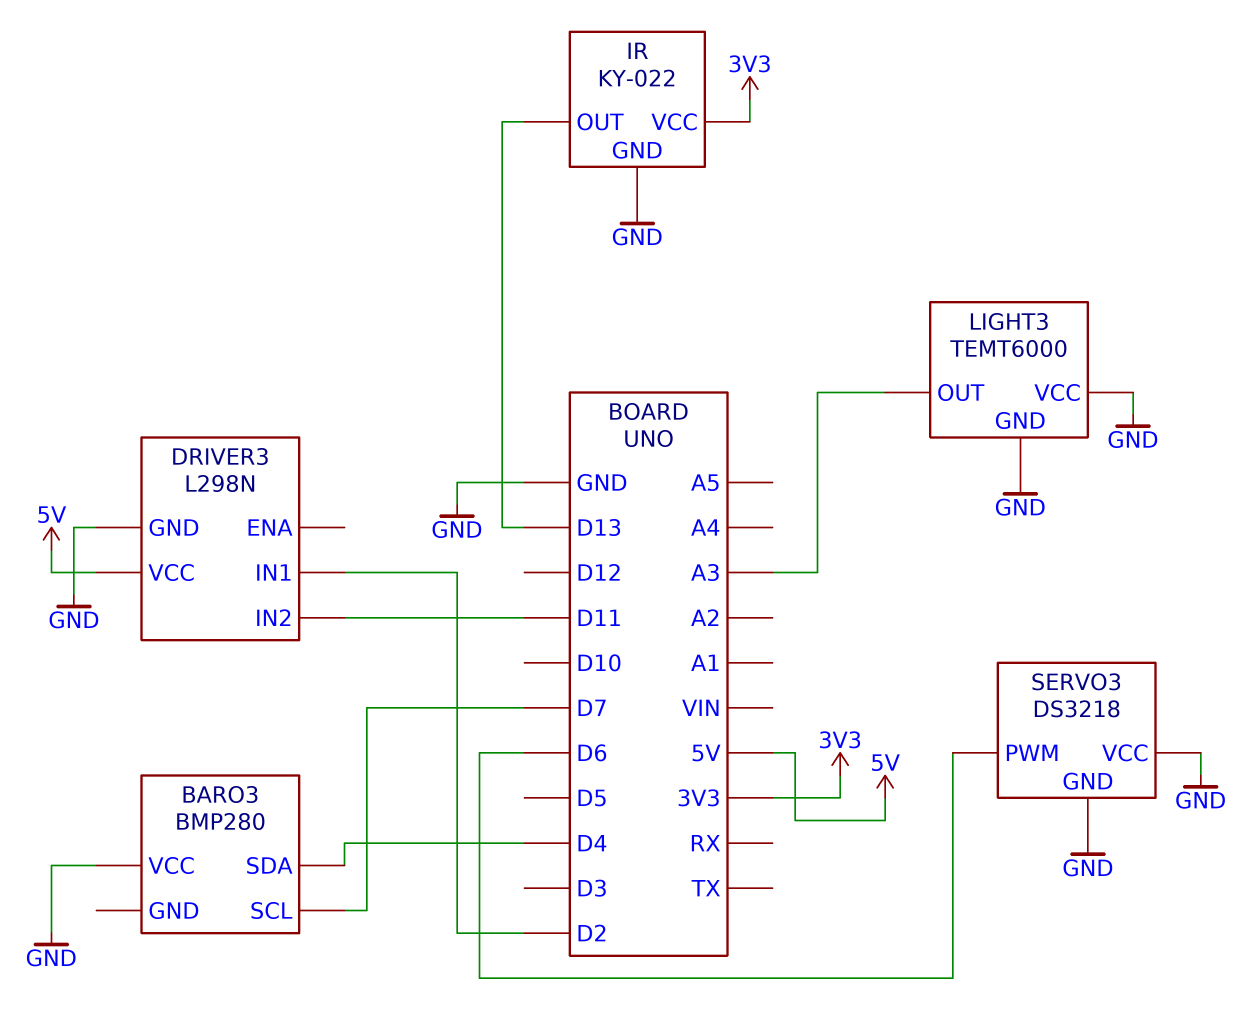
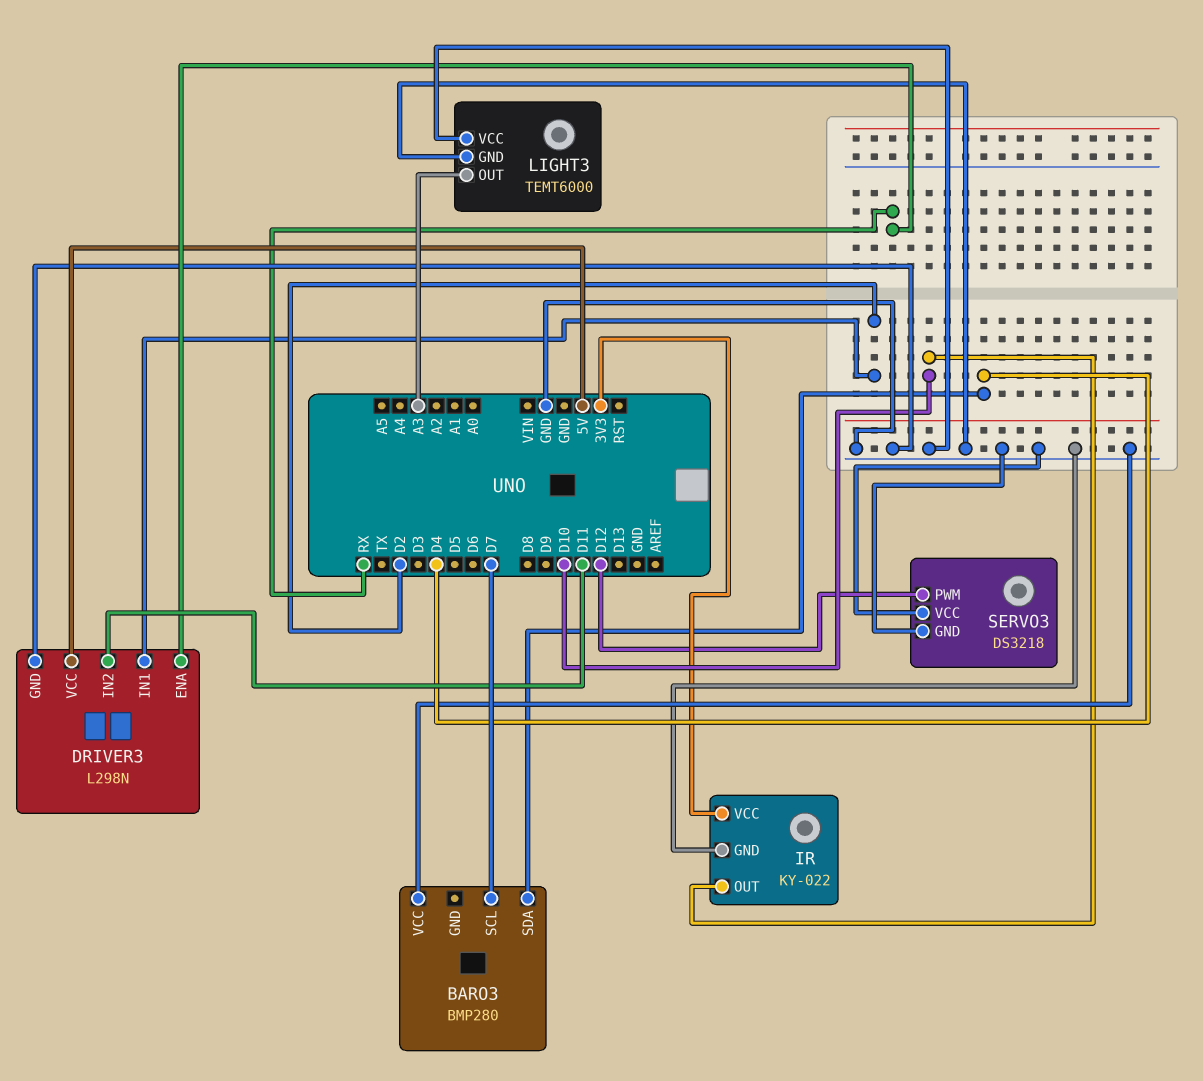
DRIVER3 pin ENA: none -> RX
IR pin OUT: D13 -> D10
SERVO3 pin PWM: D6 -> D12

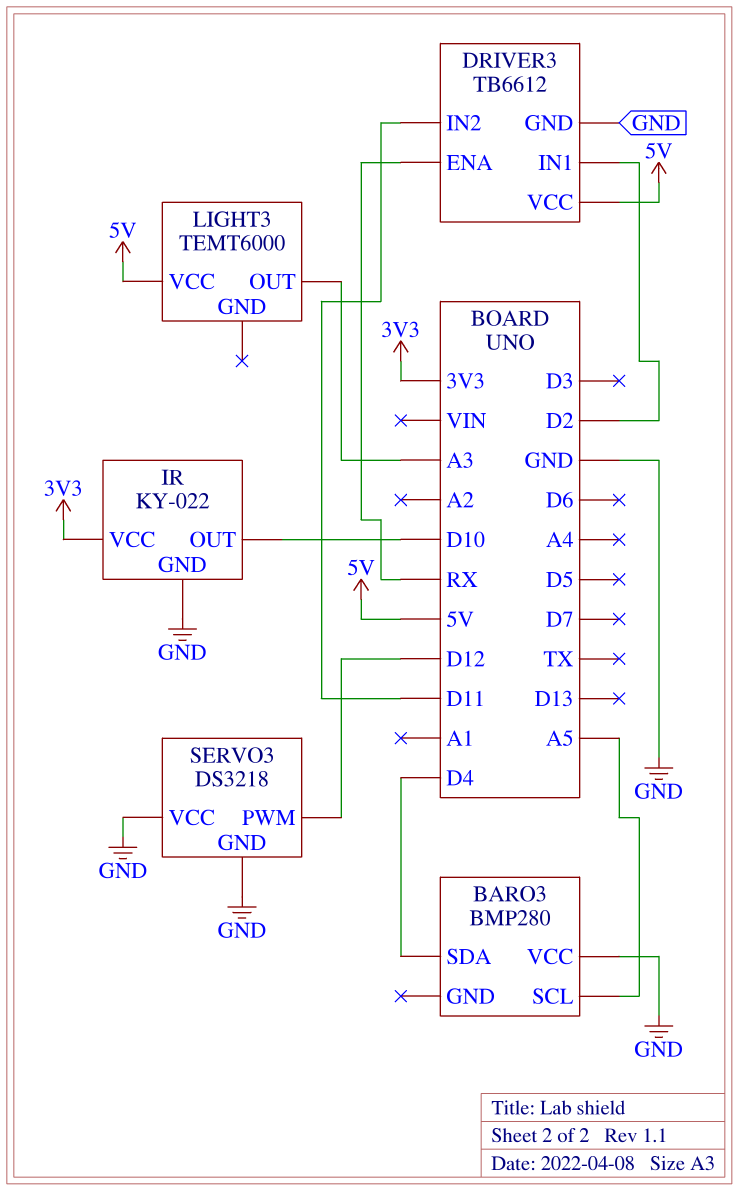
BARO3 pin SCL: D7 -> A5
DRIVER3: L298N -> TB6612
LIGHT3 pin GND: GND -> none
LIGHT3 pin VCC: GND -> 5V

